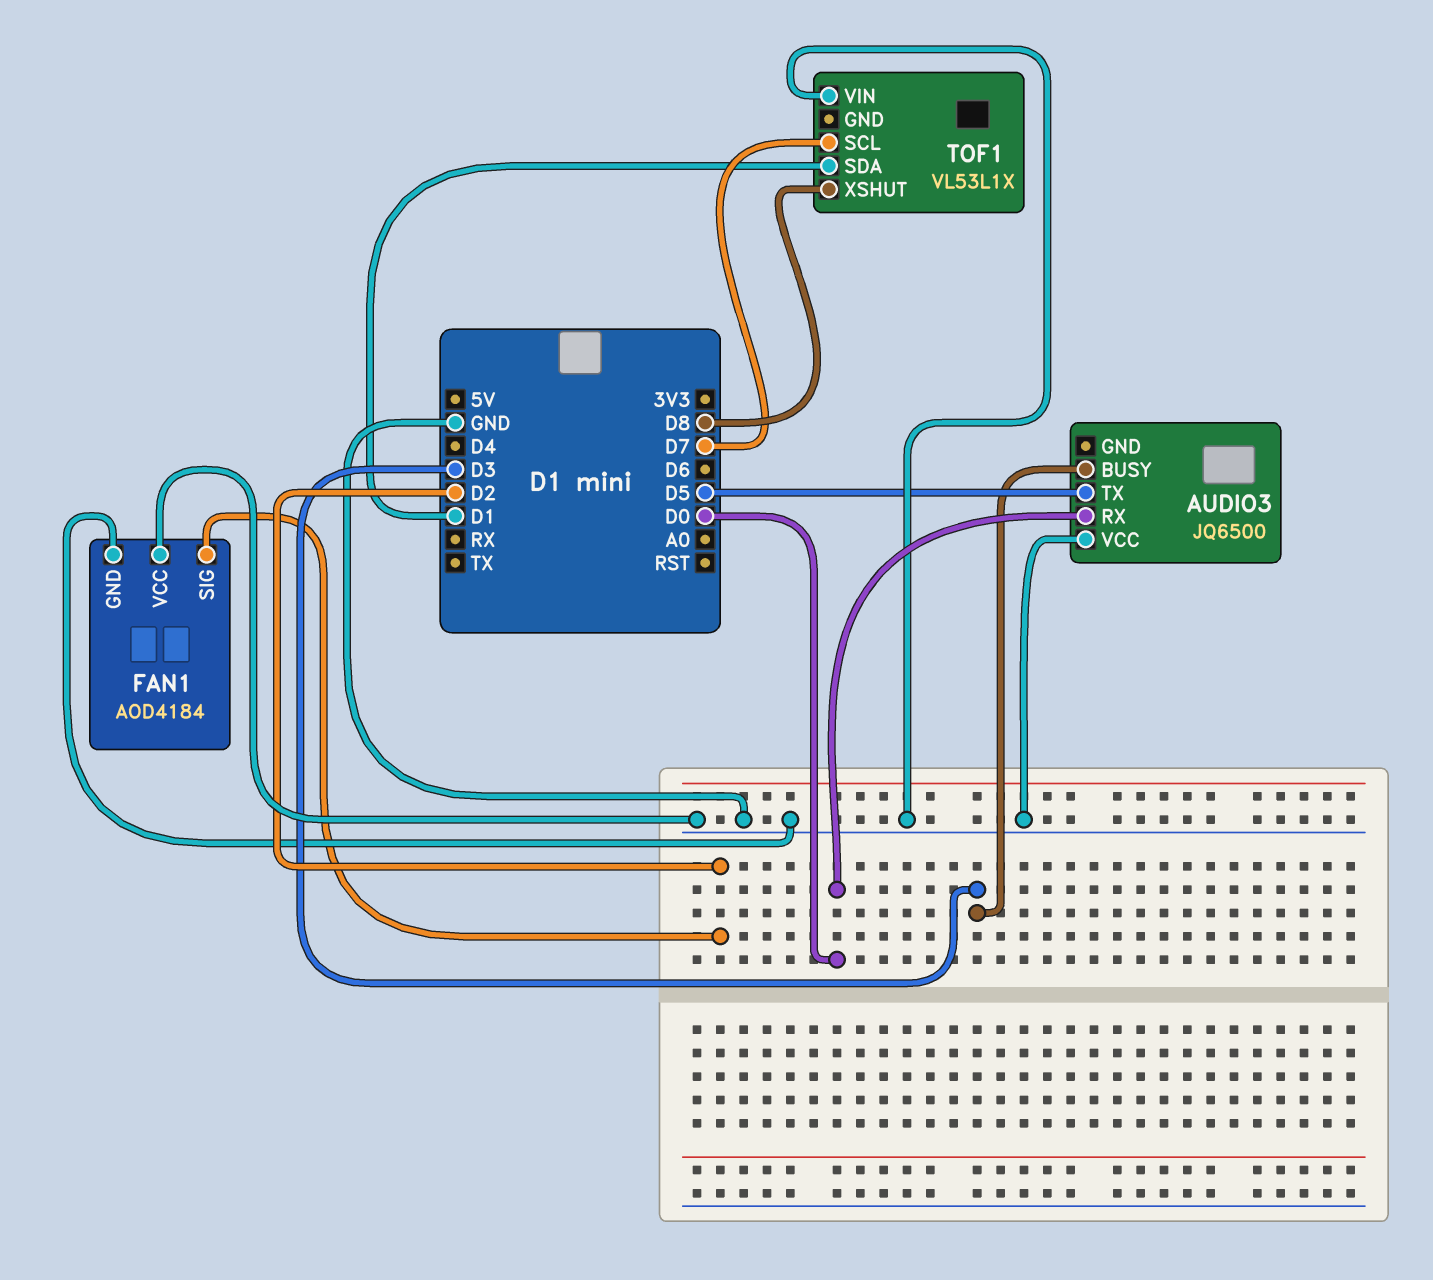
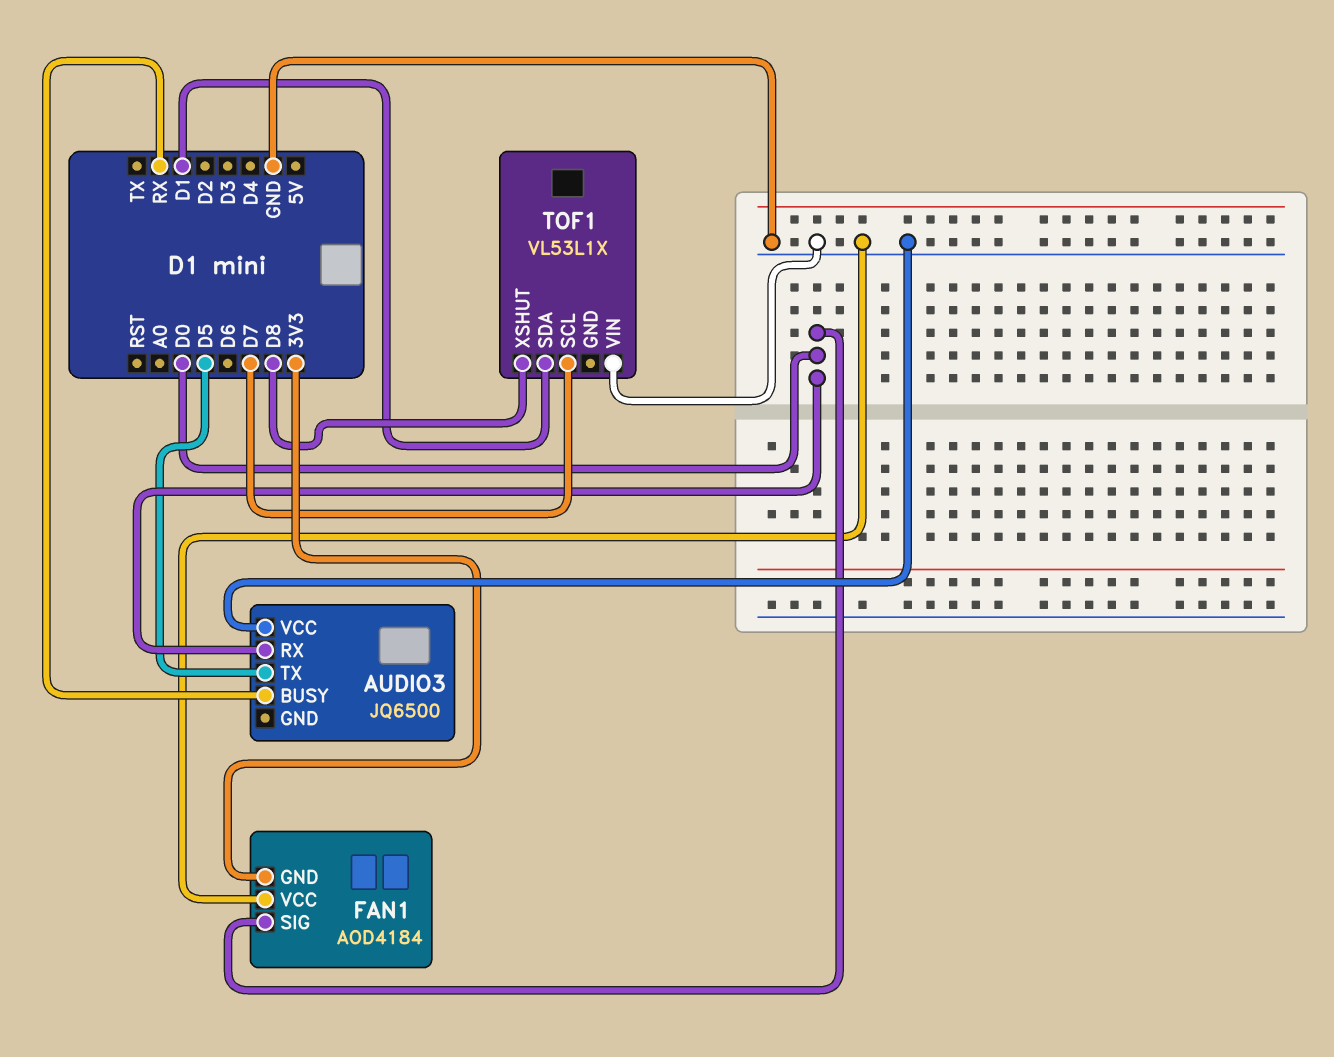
AUDIO3 pin BUSY: D3 -> RX
FAN1 pin GND: GND -> 3V3
FAN1 pin SIG: D2 -> D0

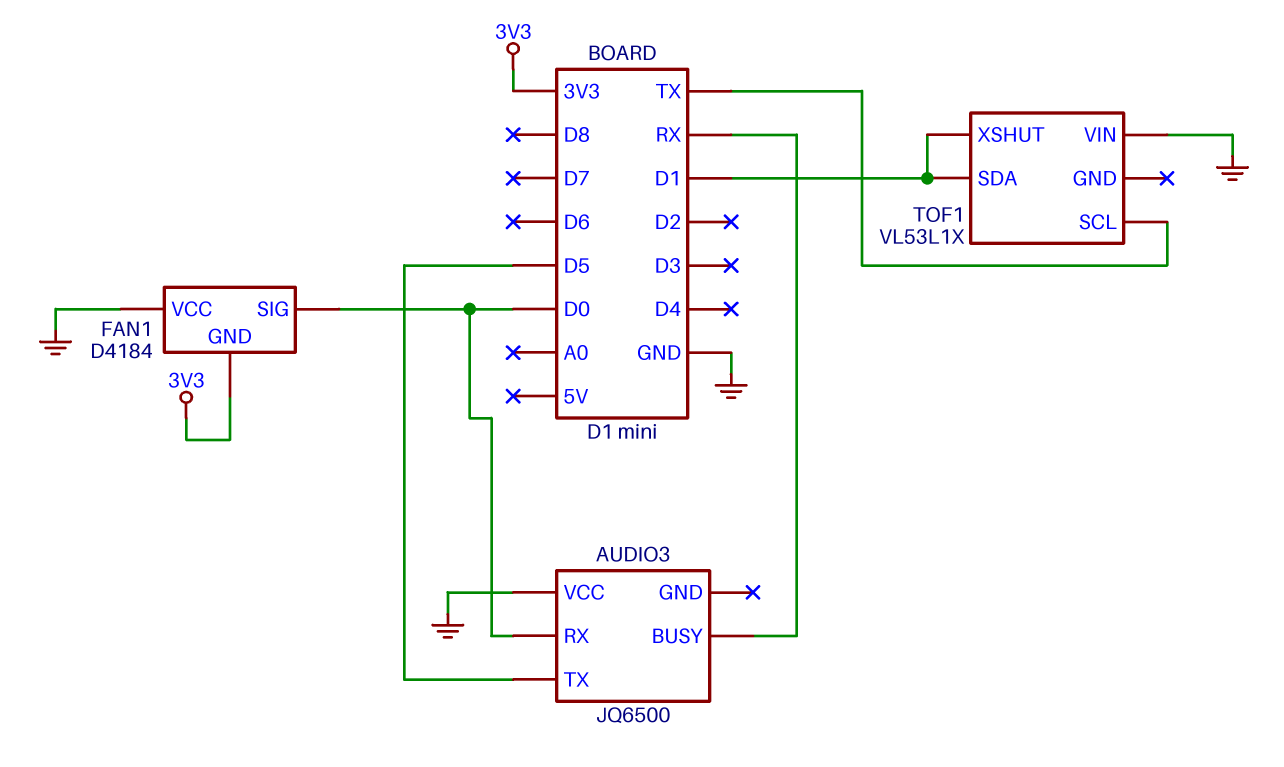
FAN1: AOD4184 -> D4184
TOF1 pin SCL: D7 -> TX
TOF1 pin XSHUT: D8 -> D1

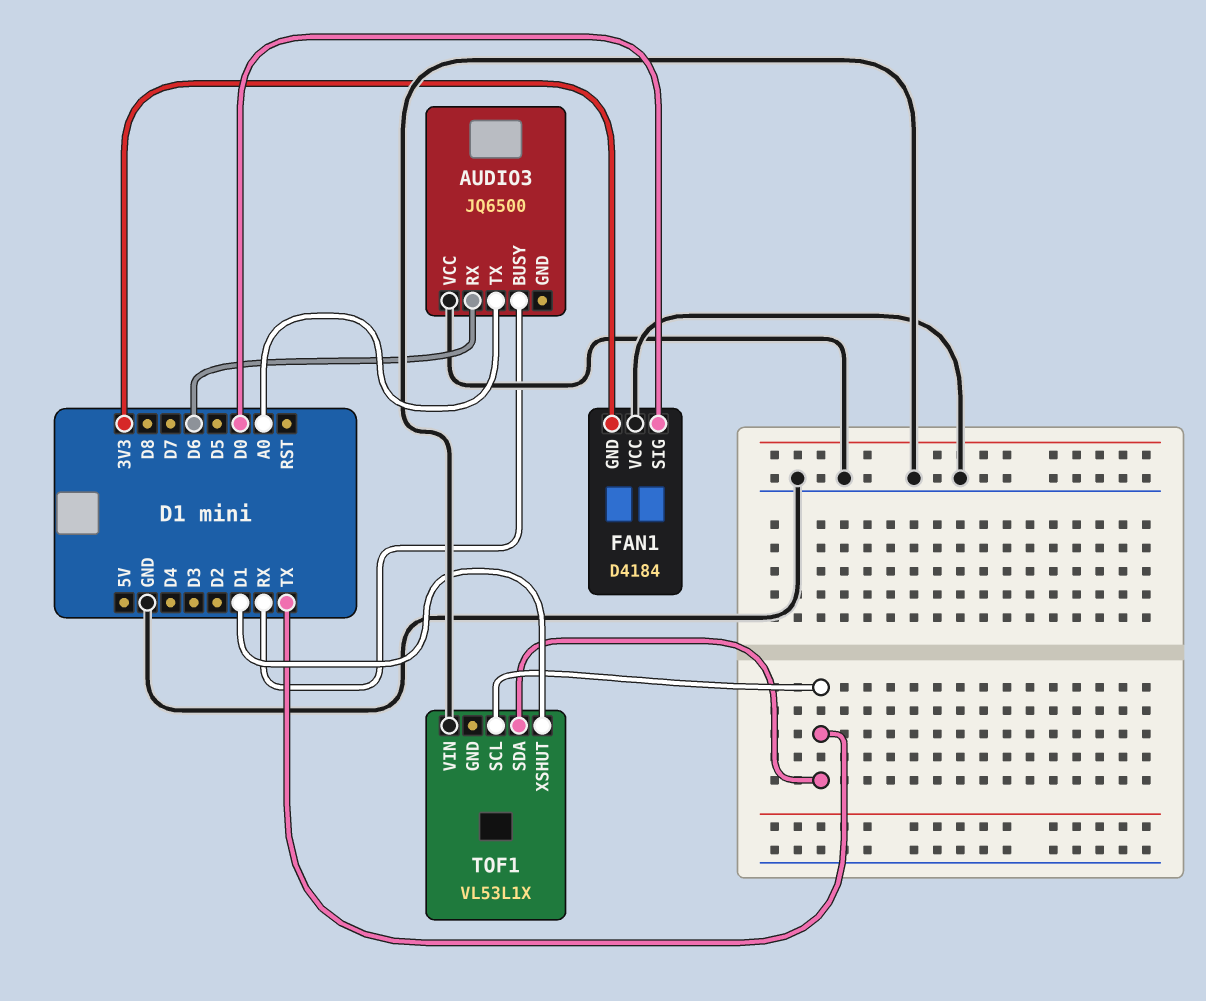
AUDIO3 pin RX: D0 -> D6
AUDIO3 pin TX: D5 -> A0
TOF1 pin SDA: D1 -> TX

